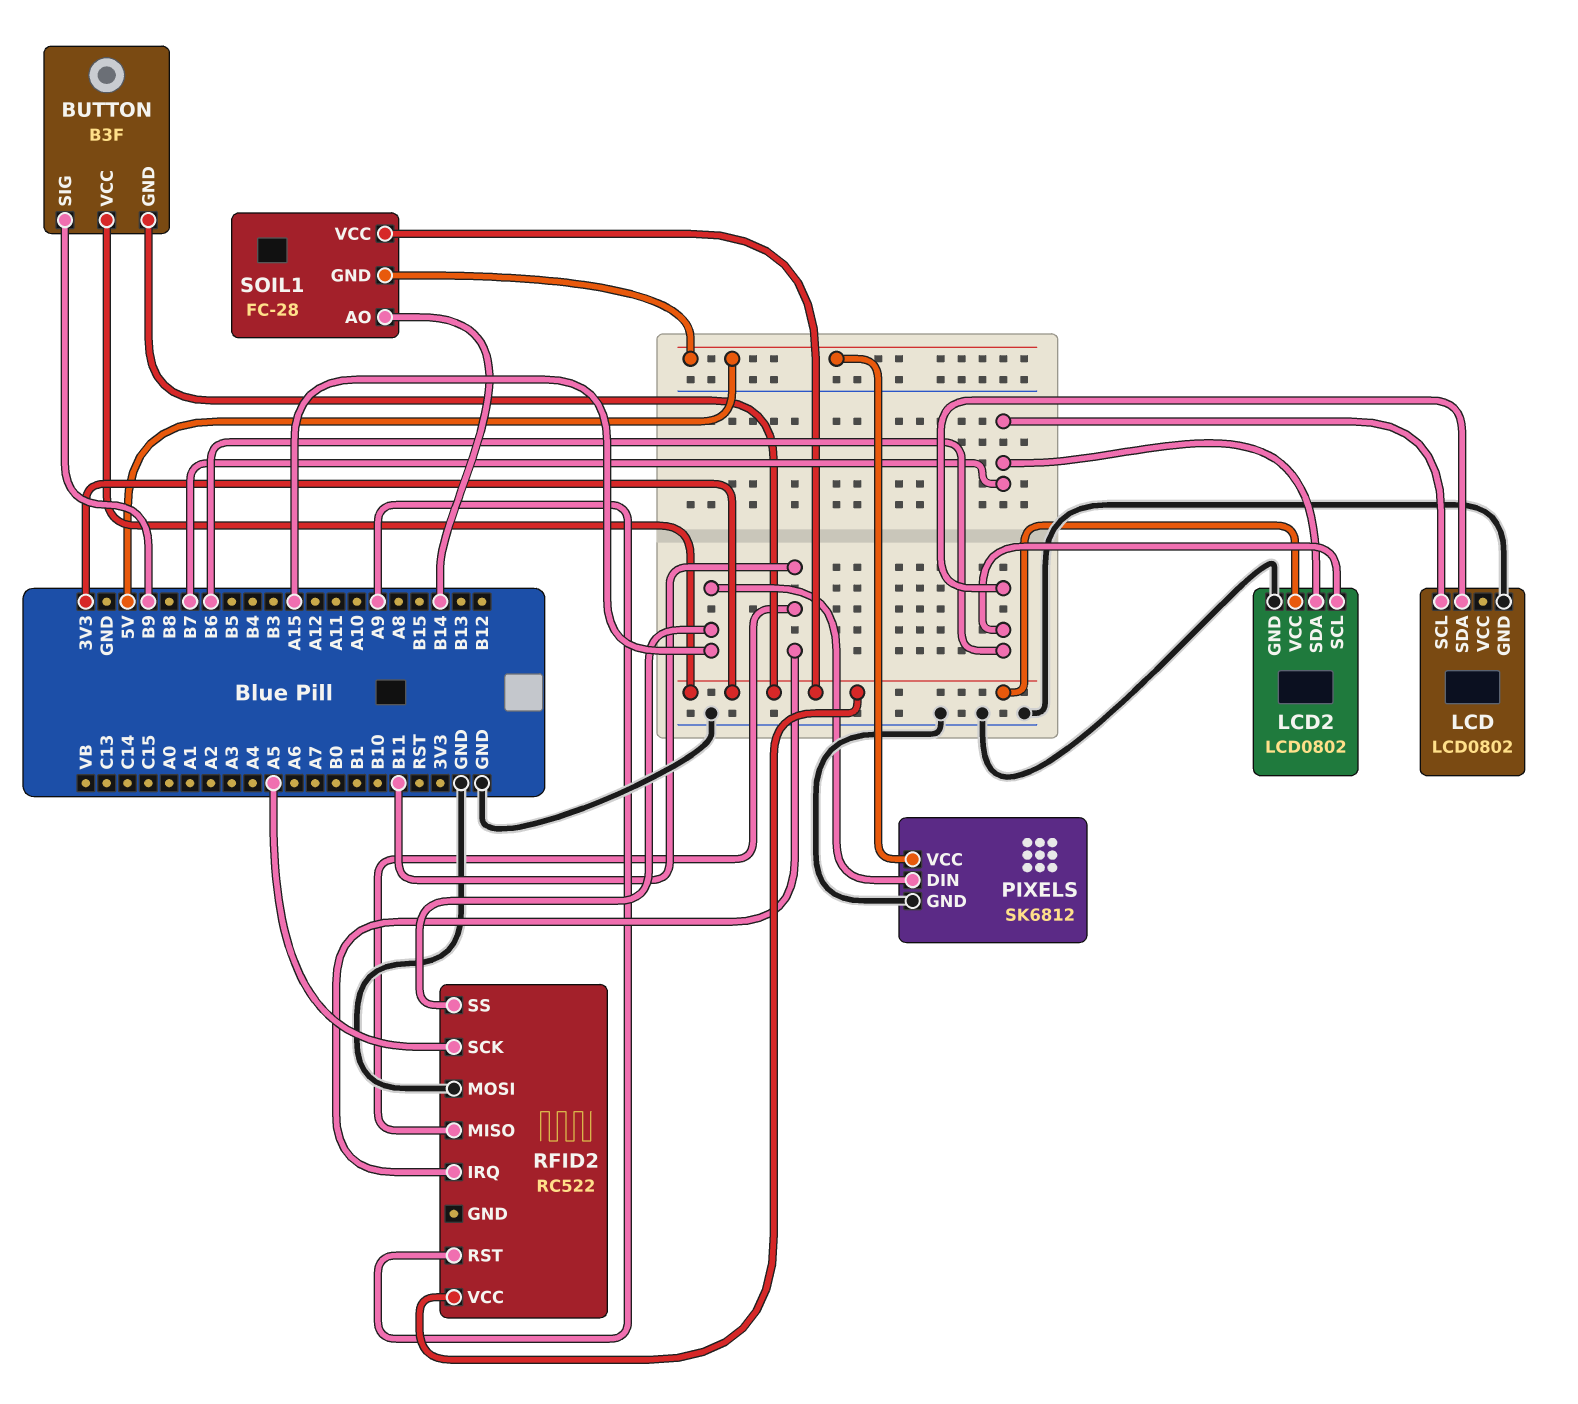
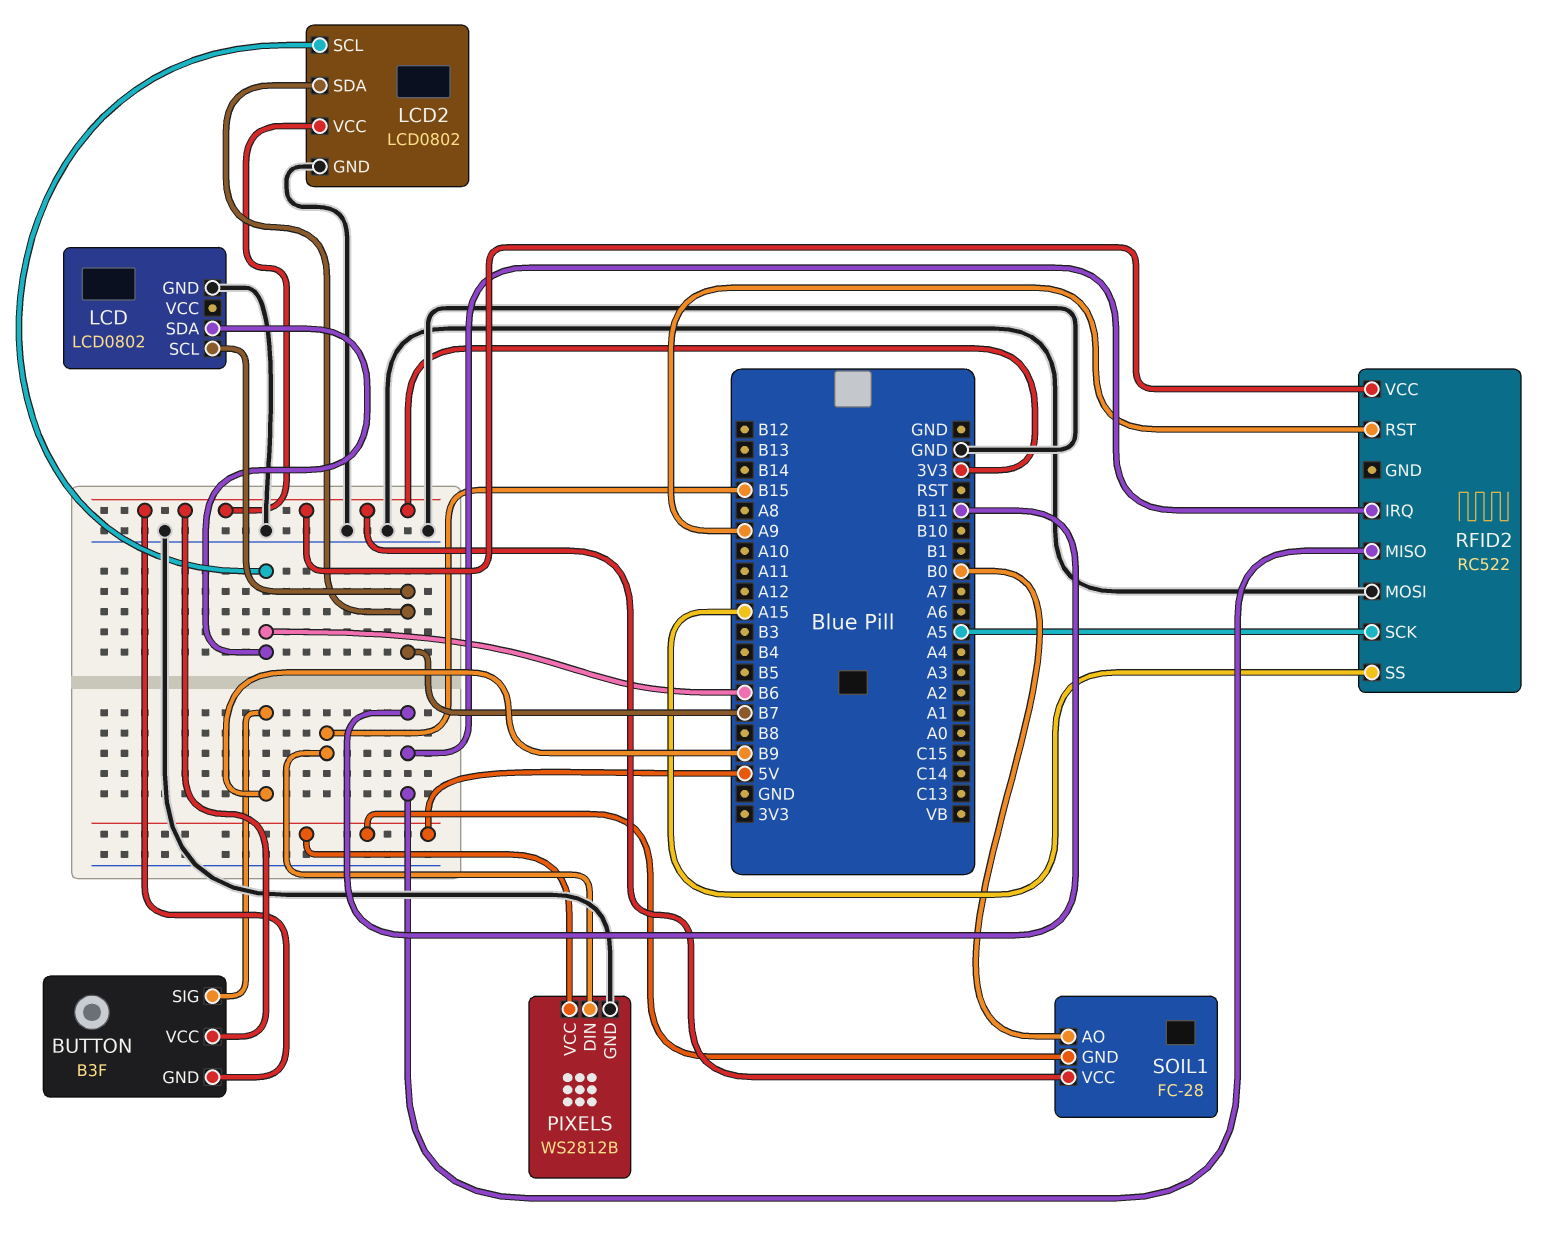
PIXELS: SK6812 -> WS2812B
PIXELS pin DIN: A15 -> B15
SOIL1 pin AO: B14 -> B0

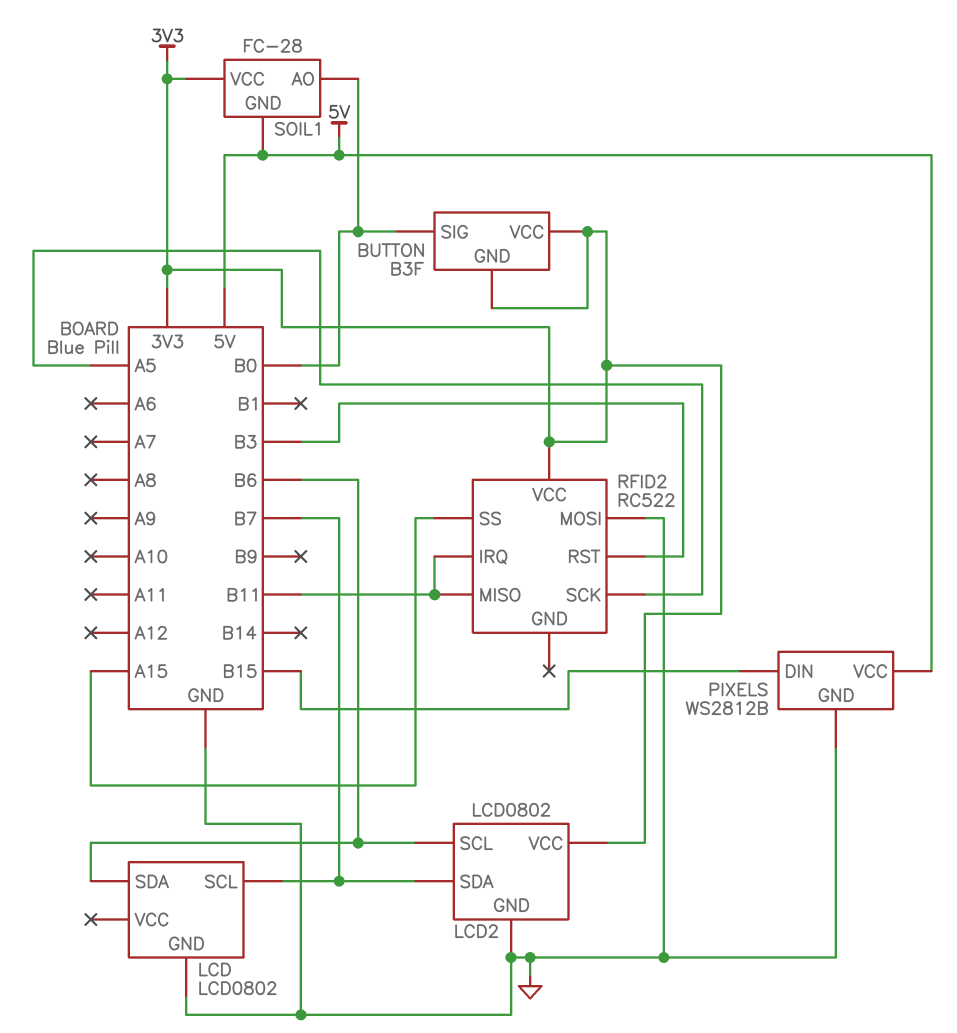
BUTTON pin SIG: B9 -> B0
RFID2 pin RST: A9 -> B3

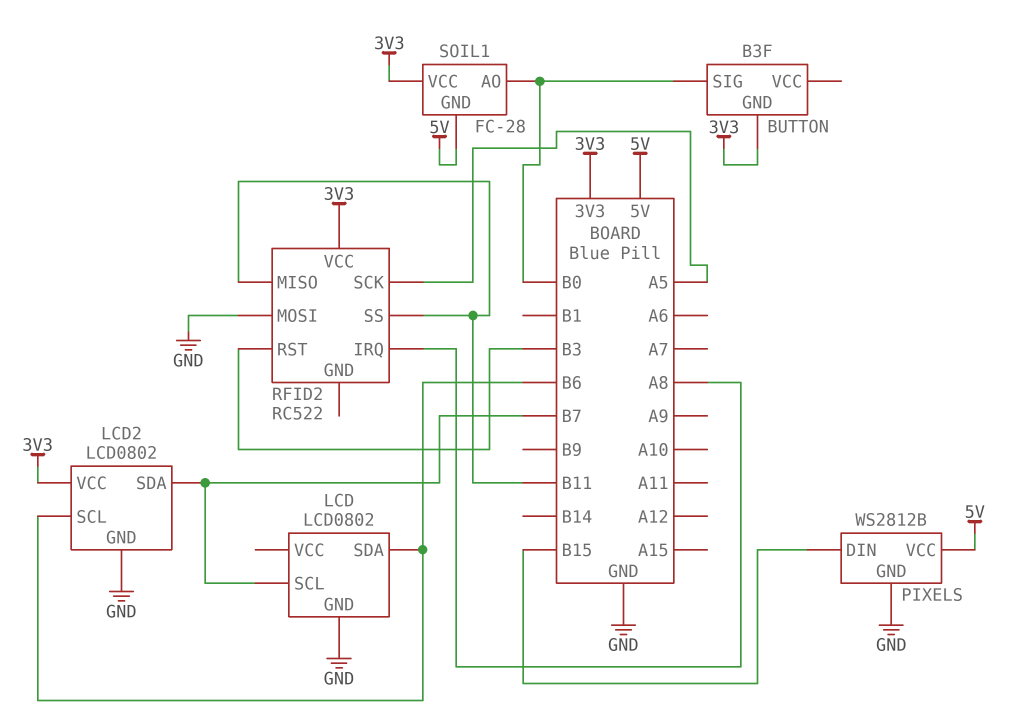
BUTTON pin VCC: 3V3 -> none
RFID2 pin IRQ: B11 -> A8
RFID2 pin SS: A15 -> B11

